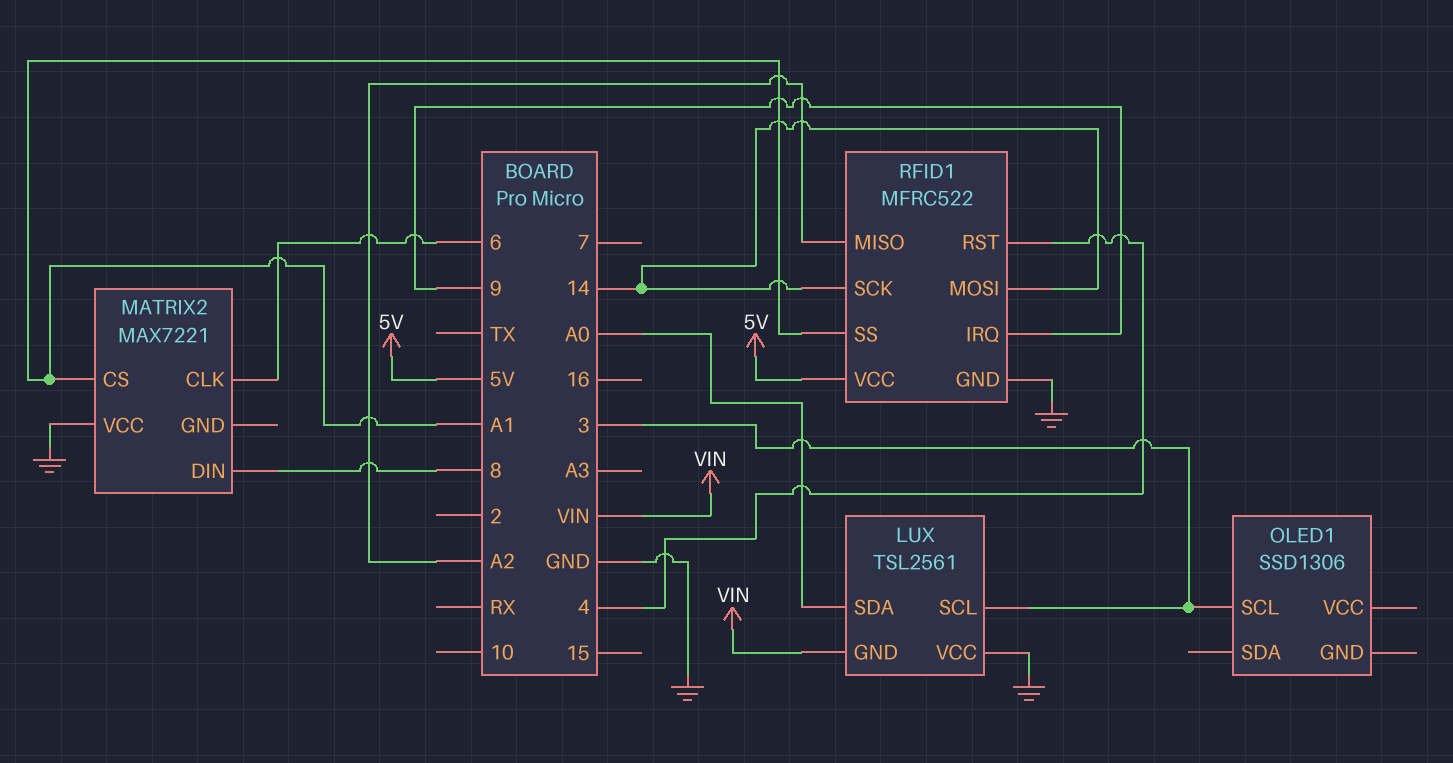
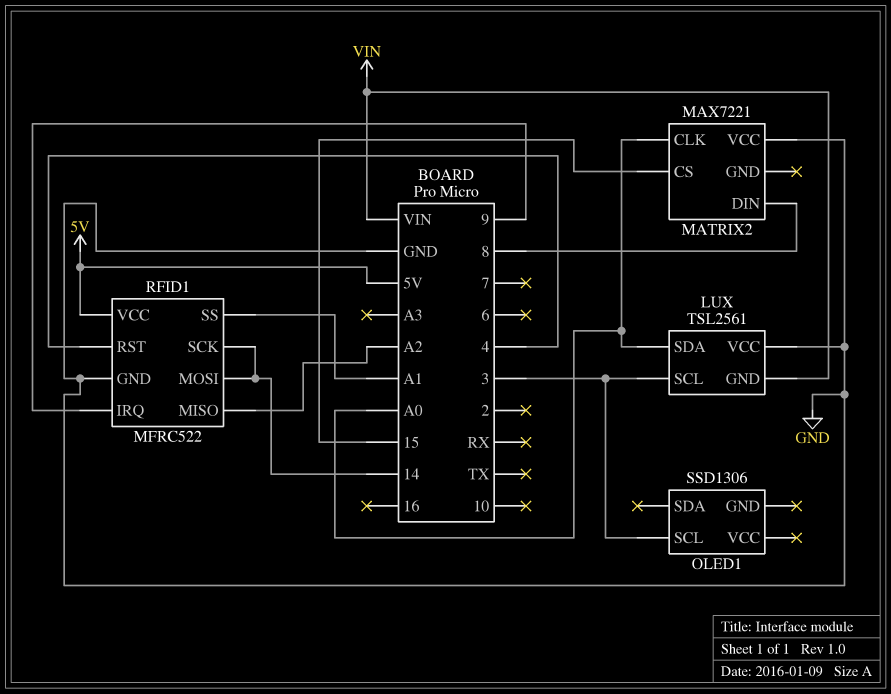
MATRIX2 pin CLK: 6 -> A0
MATRIX2 pin CS: A1 -> 15

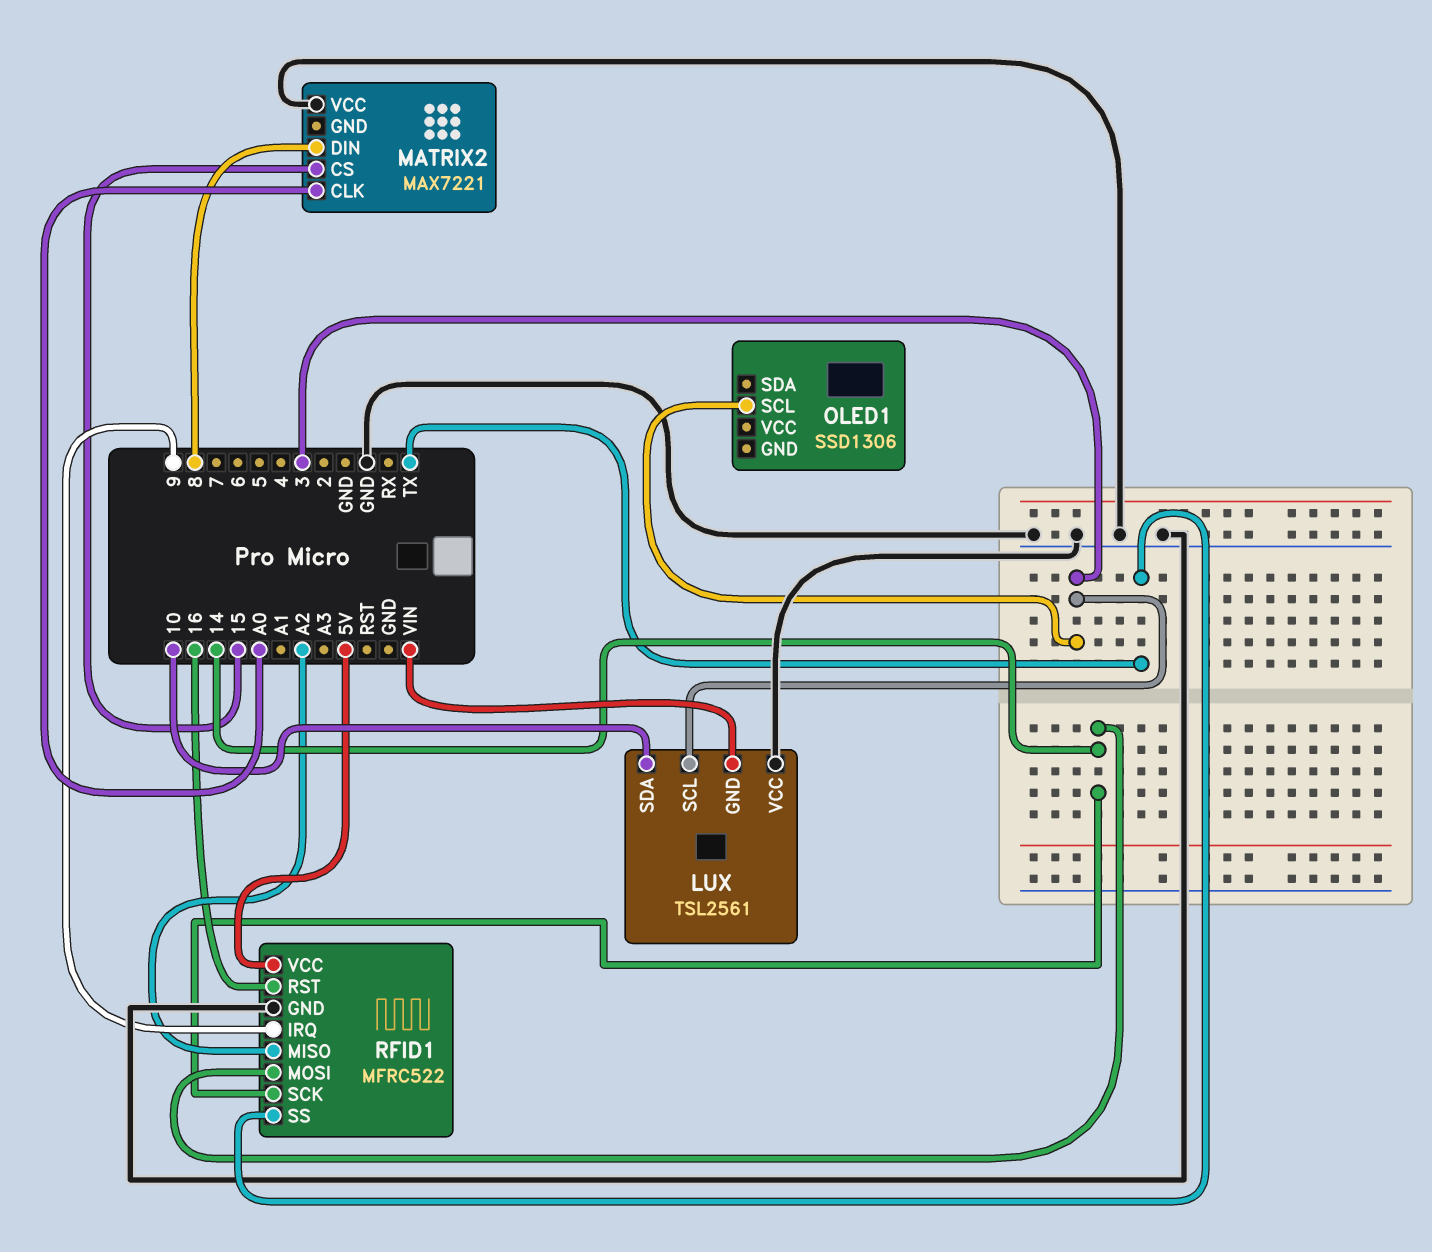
LUX pin SDA: A0 -> 10
RFID1 pin RST: 4 -> 16
RFID1 pin SS: A1 -> TX

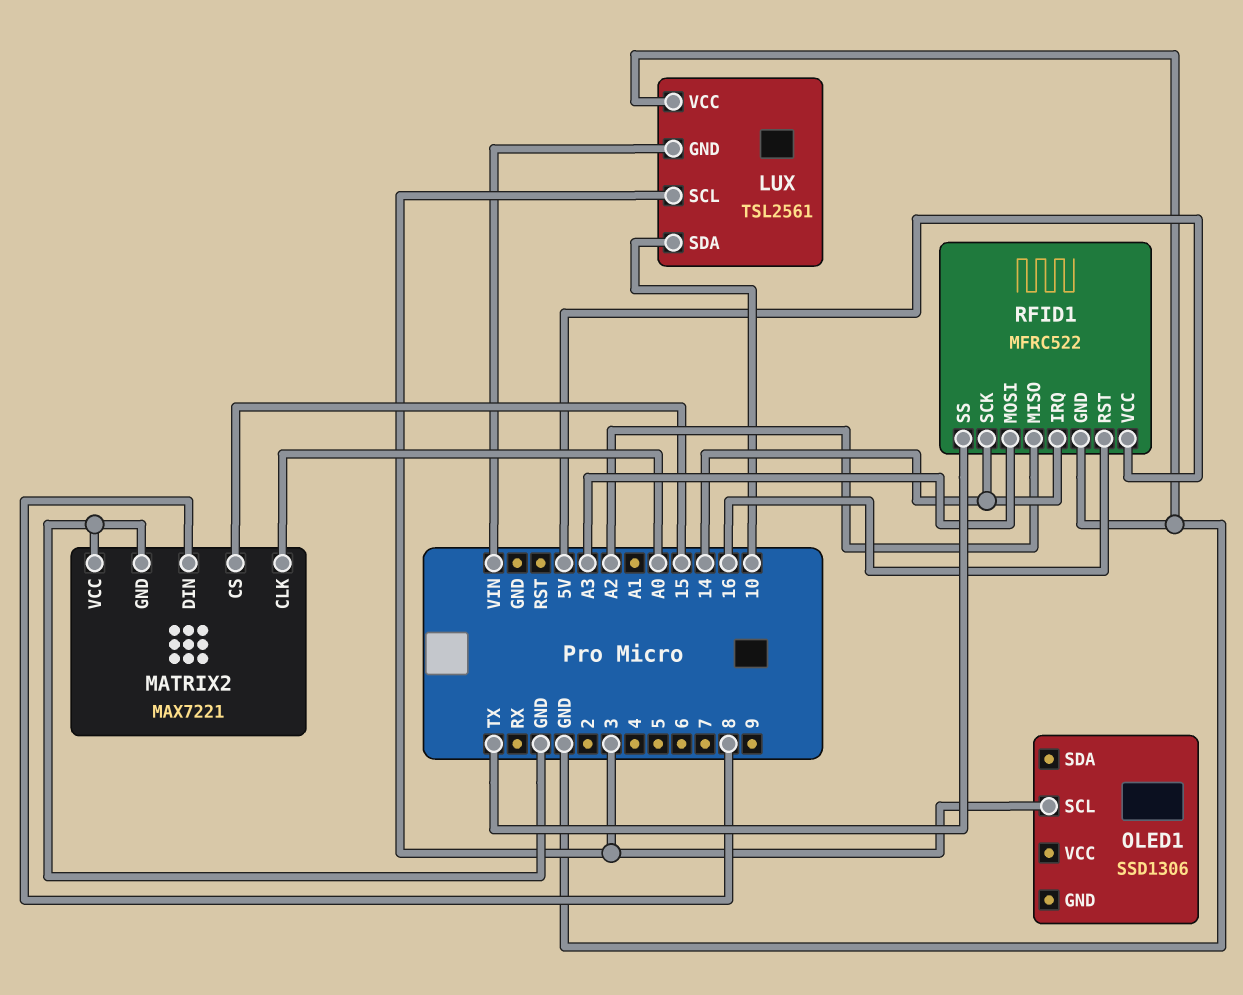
MATRIX2 pin GND: none -> GND
RFID1 pin IRQ: 9 -> 14
RFID1 pin MOSI: 14 -> A3

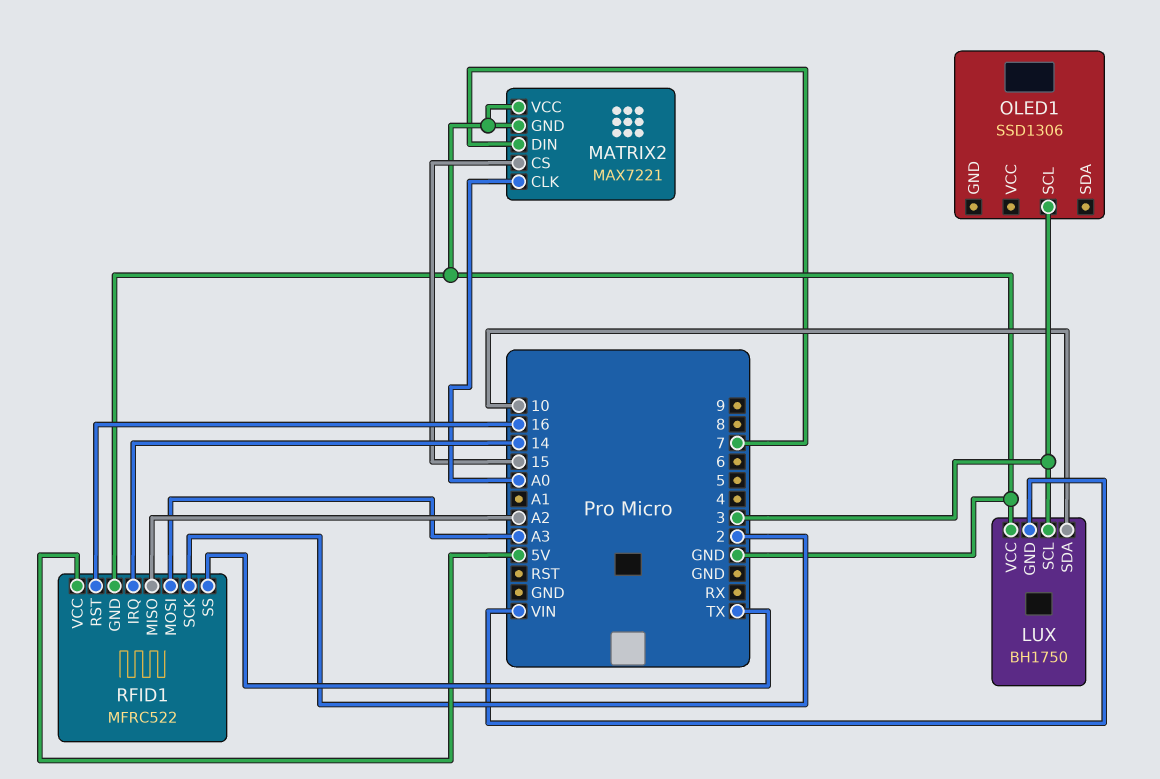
LUX: TSL2561 -> BH1750
MATRIX2 pin DIN: 8 -> 7
RFID1 pin SCK: 14 -> 2

